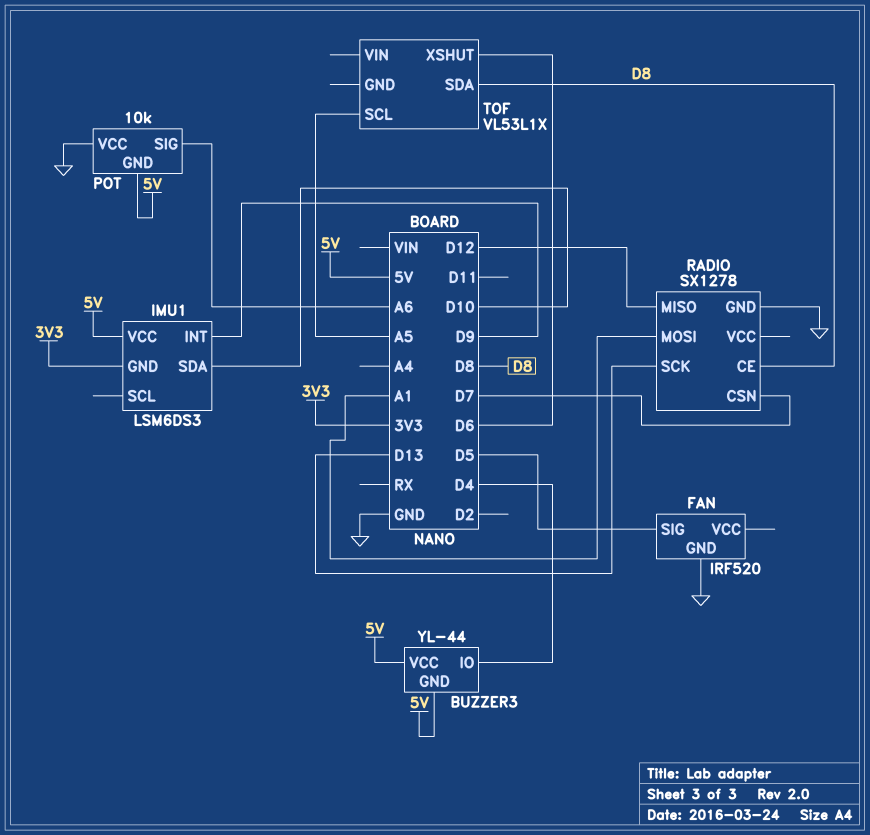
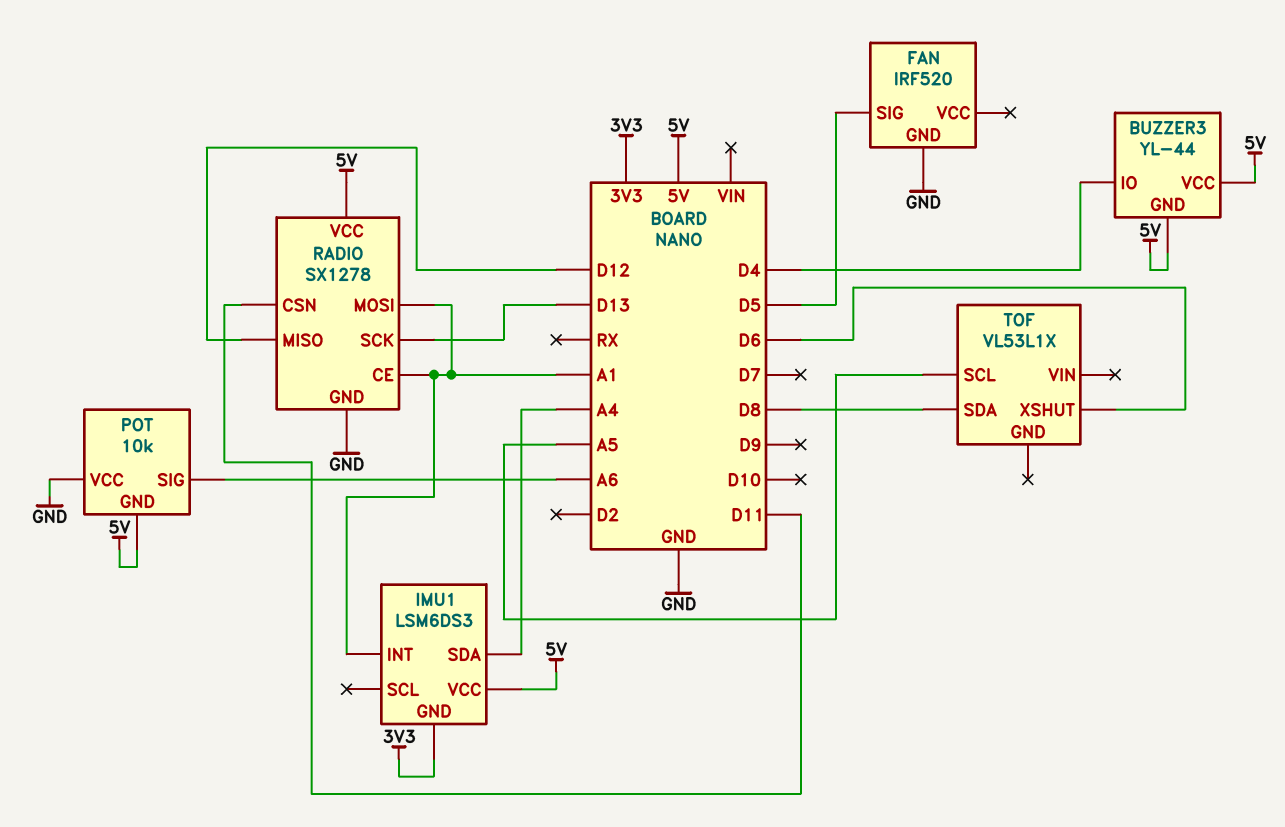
IMU1 pin INT: D9 -> A1
IMU1 pin SDA: D10 -> A4
RADIO pin CE: D8 -> A1
RADIO pin CSN: D7 -> D11
RADIO pin VCC: none -> 5V

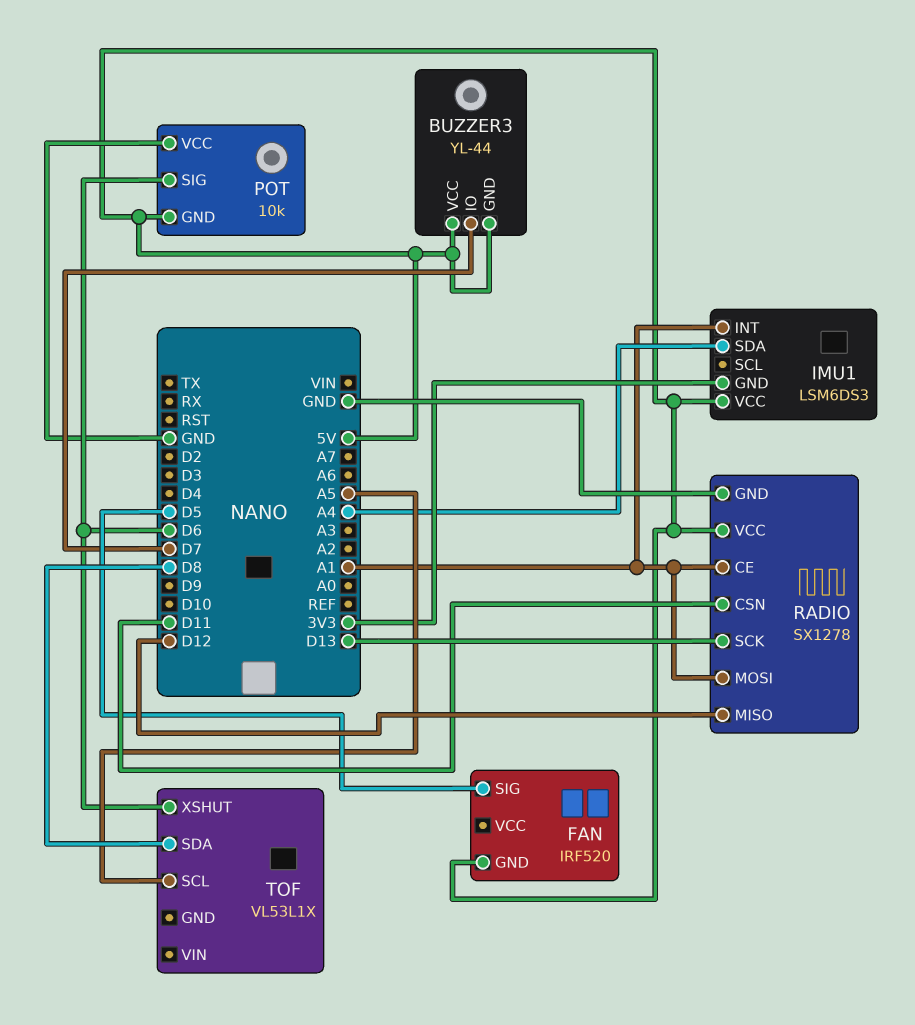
BUZZER3 pin IO: D4 -> D7
FAN pin GND: GND -> 5V
POT pin SIG: A6 -> D6

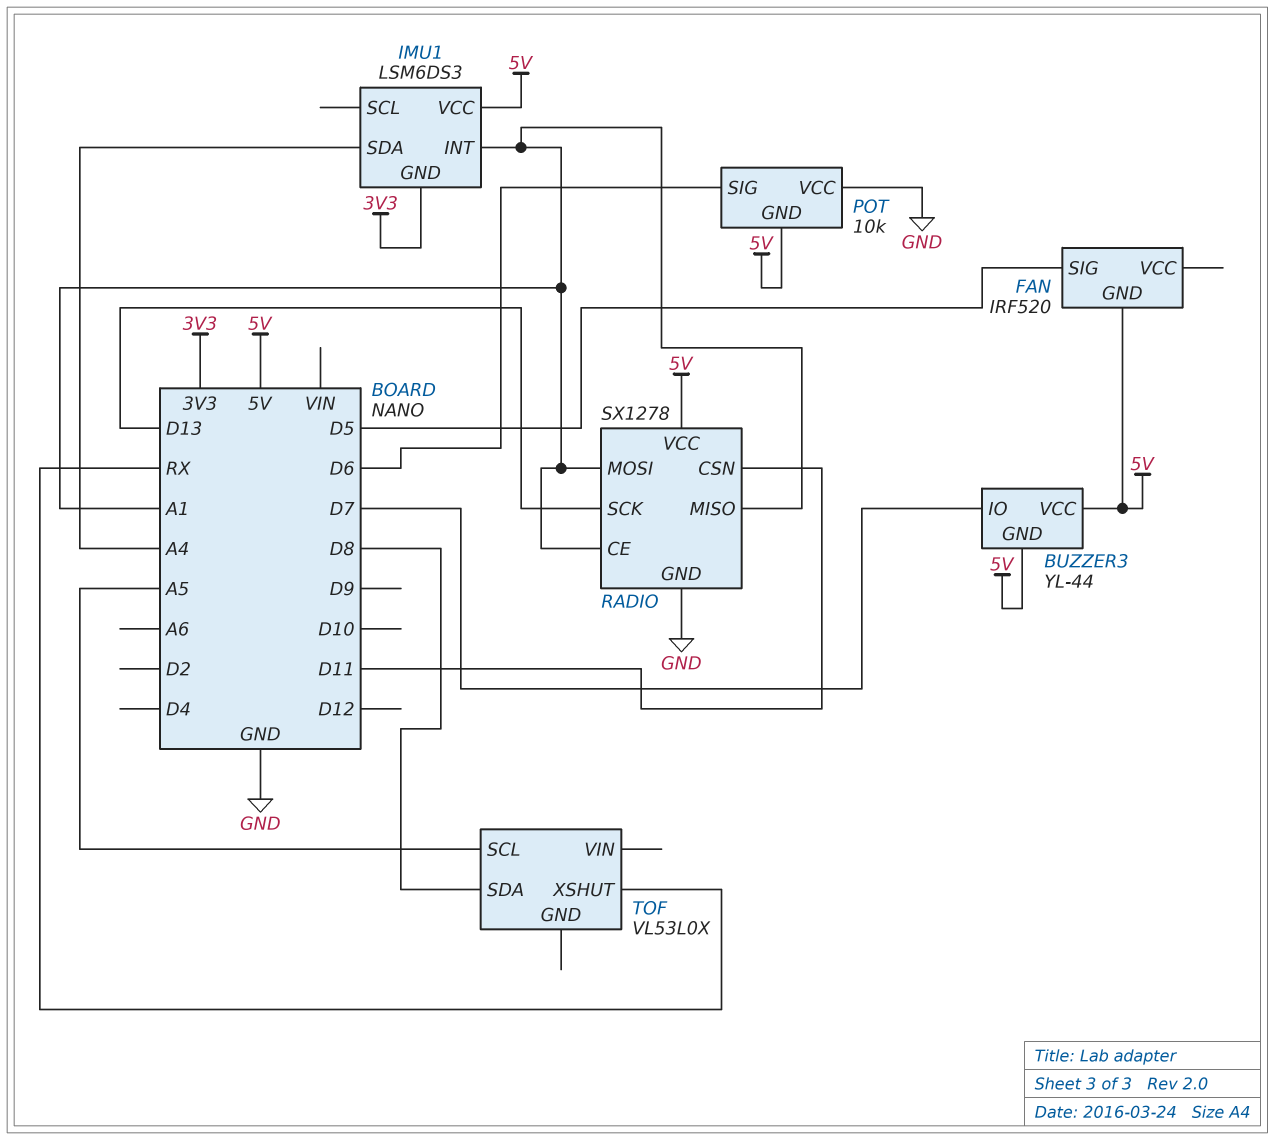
RADIO pin MISO: D12 -> A1
TOF: VL53L1X -> VL53L0X
TOF pin XSHUT: D6 -> RX

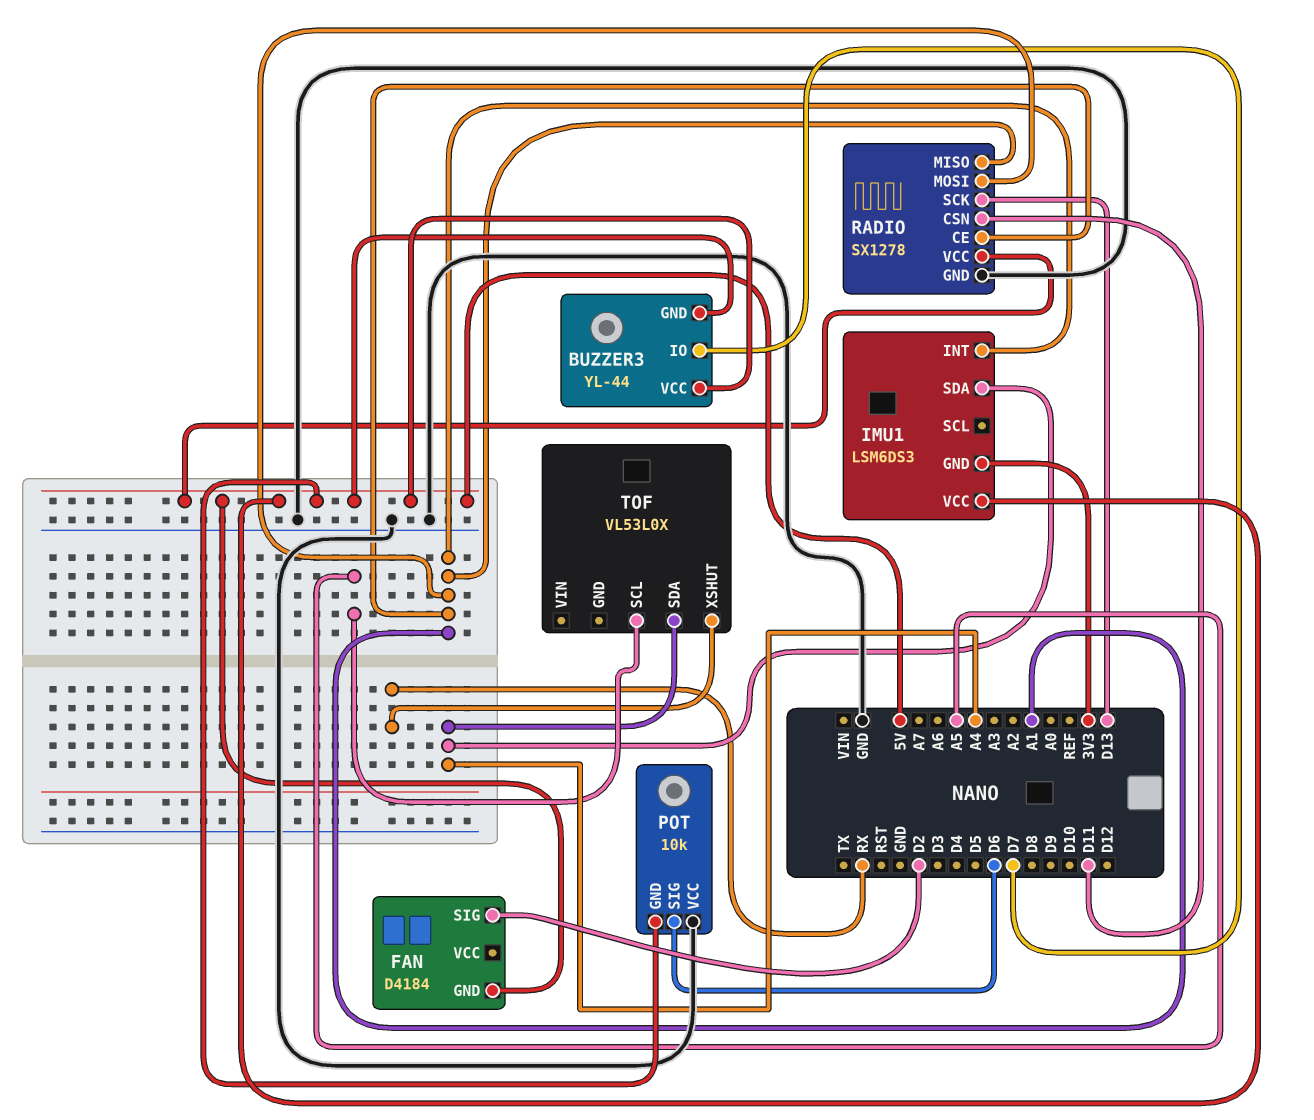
FAN: IRF520 -> D4184
FAN pin SIG: D5 -> D2
TOF pin SDA: D8 -> A4

